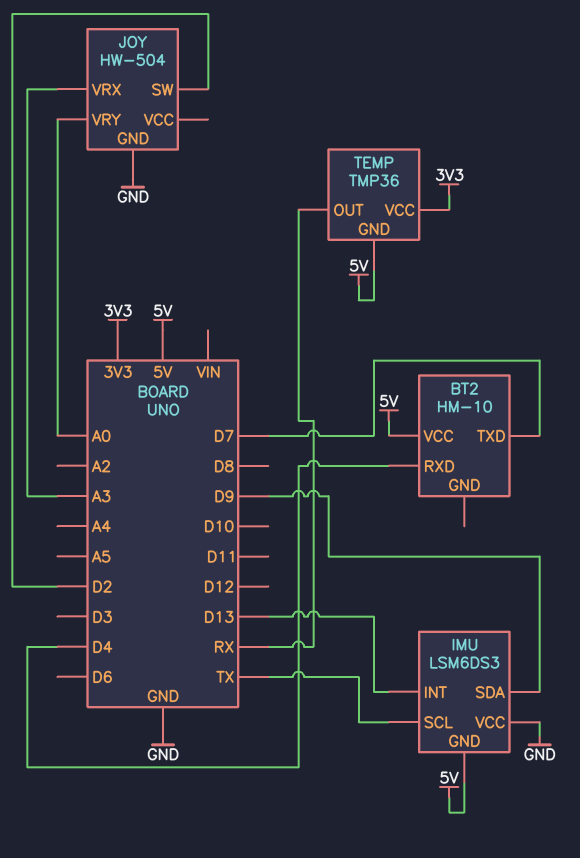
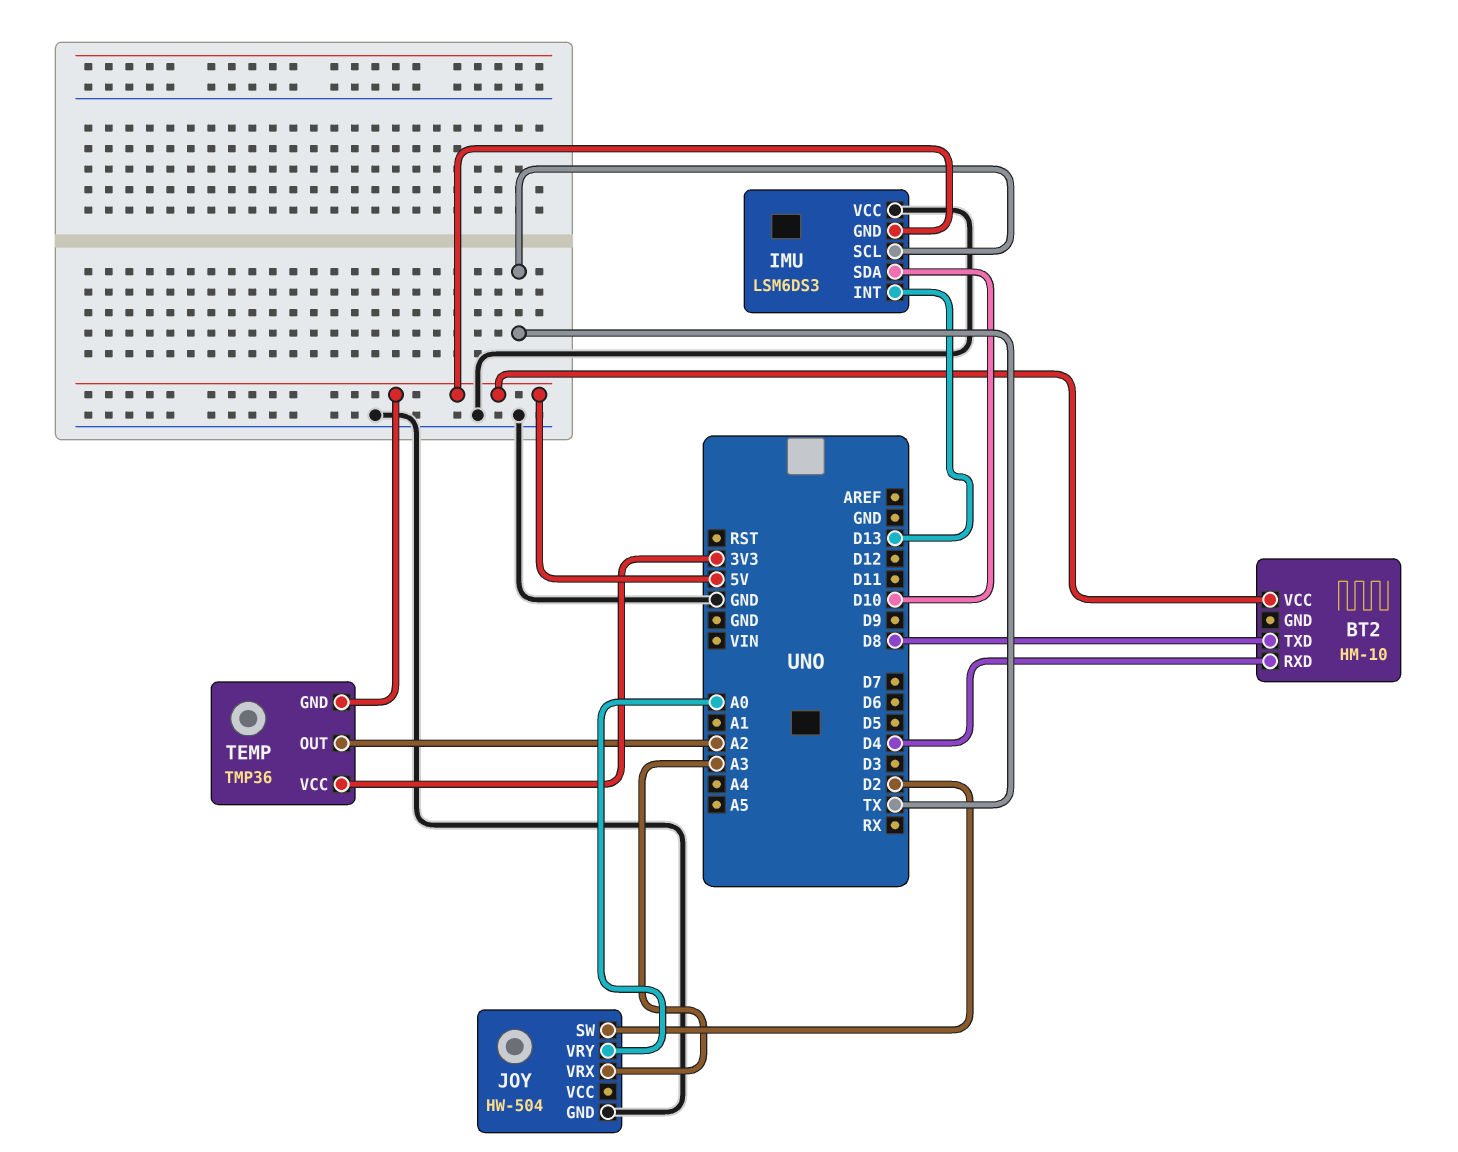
BT2 pin TXD: D7 -> D8
IMU pin SDA: D9 -> D10
TEMP pin OUT: RX -> A2

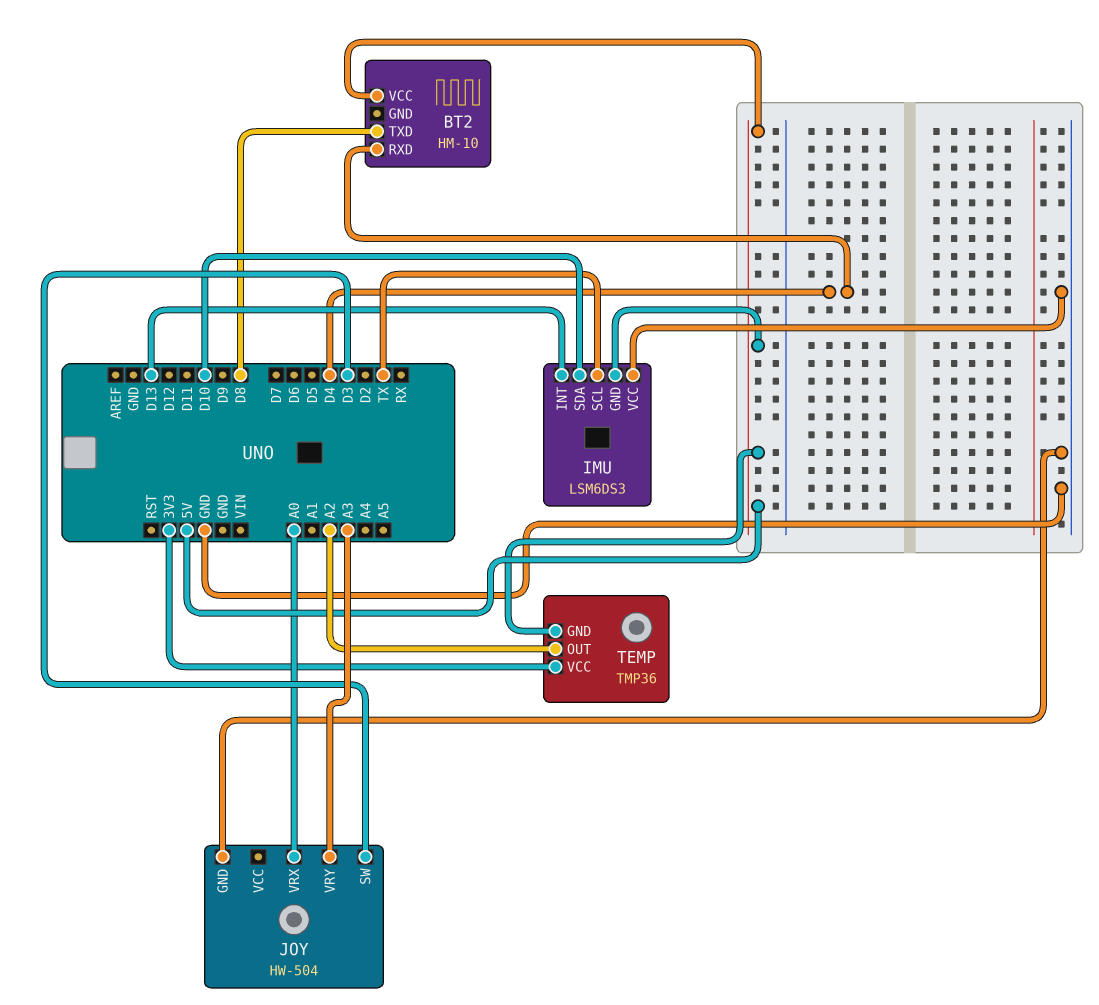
JOY pin SW: D2 -> D3
JOY pin VRX: A3 -> A0
JOY pin VRY: A0 -> A3

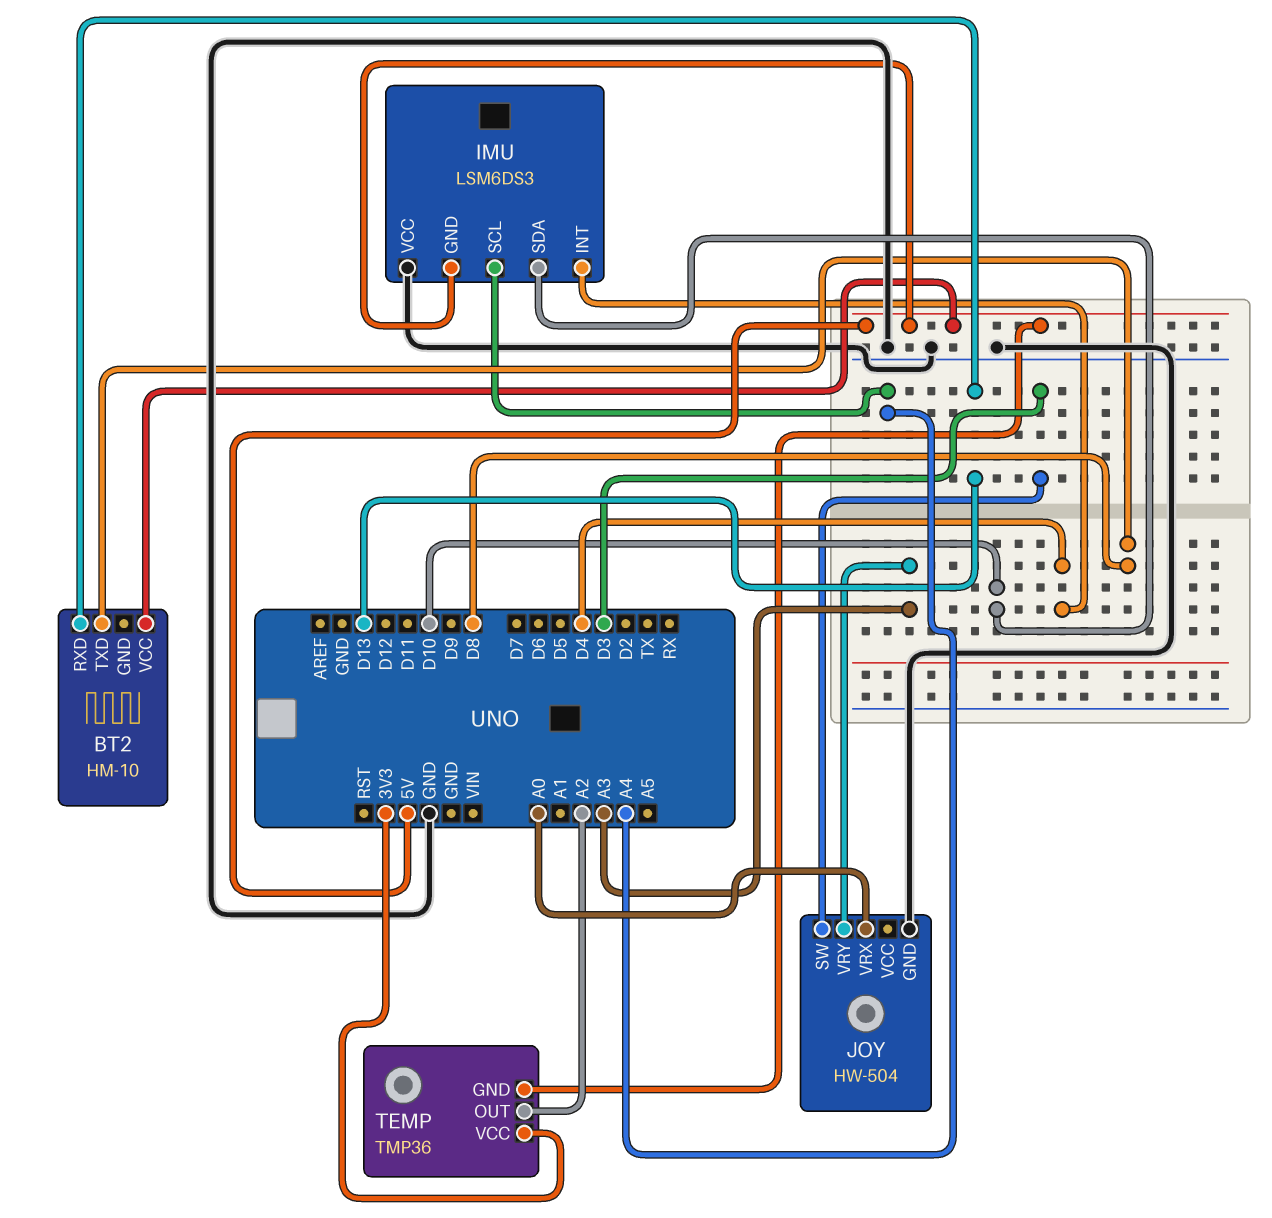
BT2 pin RXD: D4 -> D13
IMU pin INT: D13 -> D4
IMU pin SCL: TX -> A4

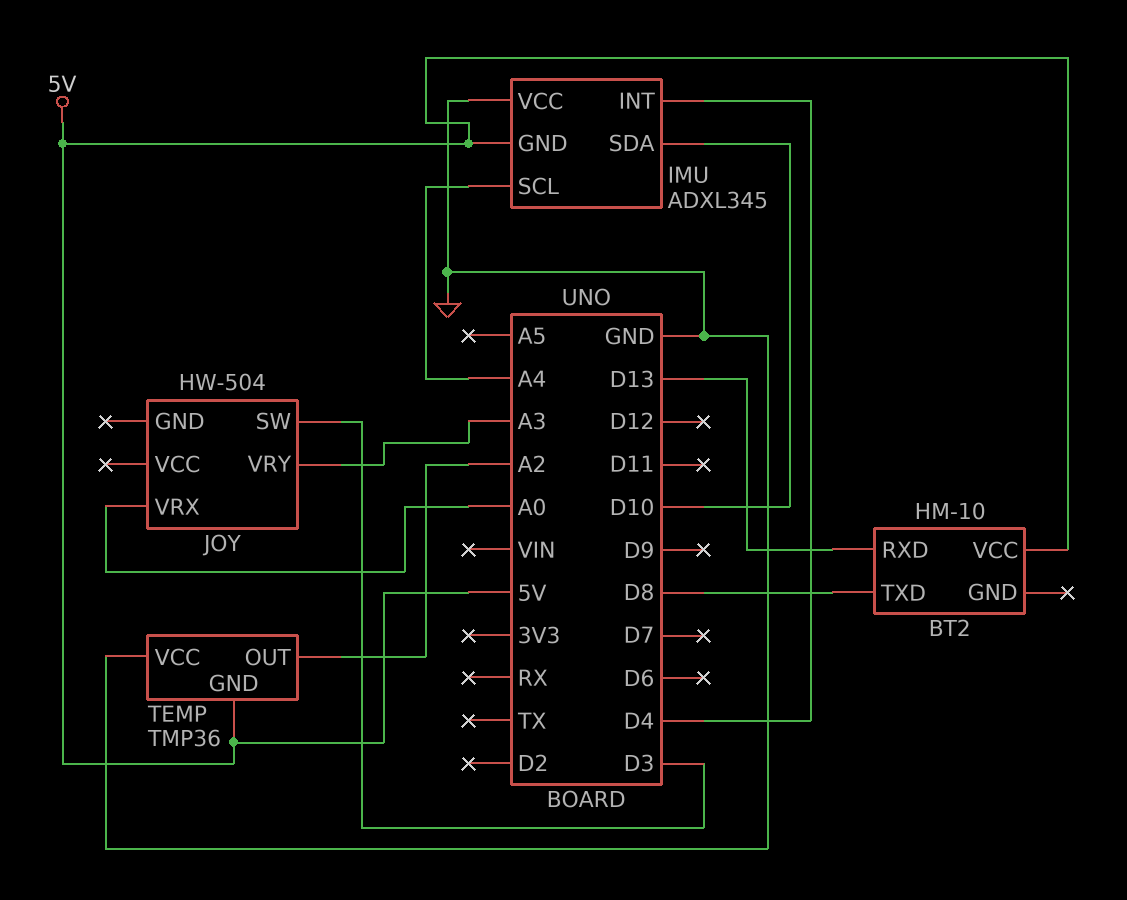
IMU: LSM6DS3 -> ADXL345
JOY pin GND: GND -> none
TEMP pin VCC: 3V3 -> GND

